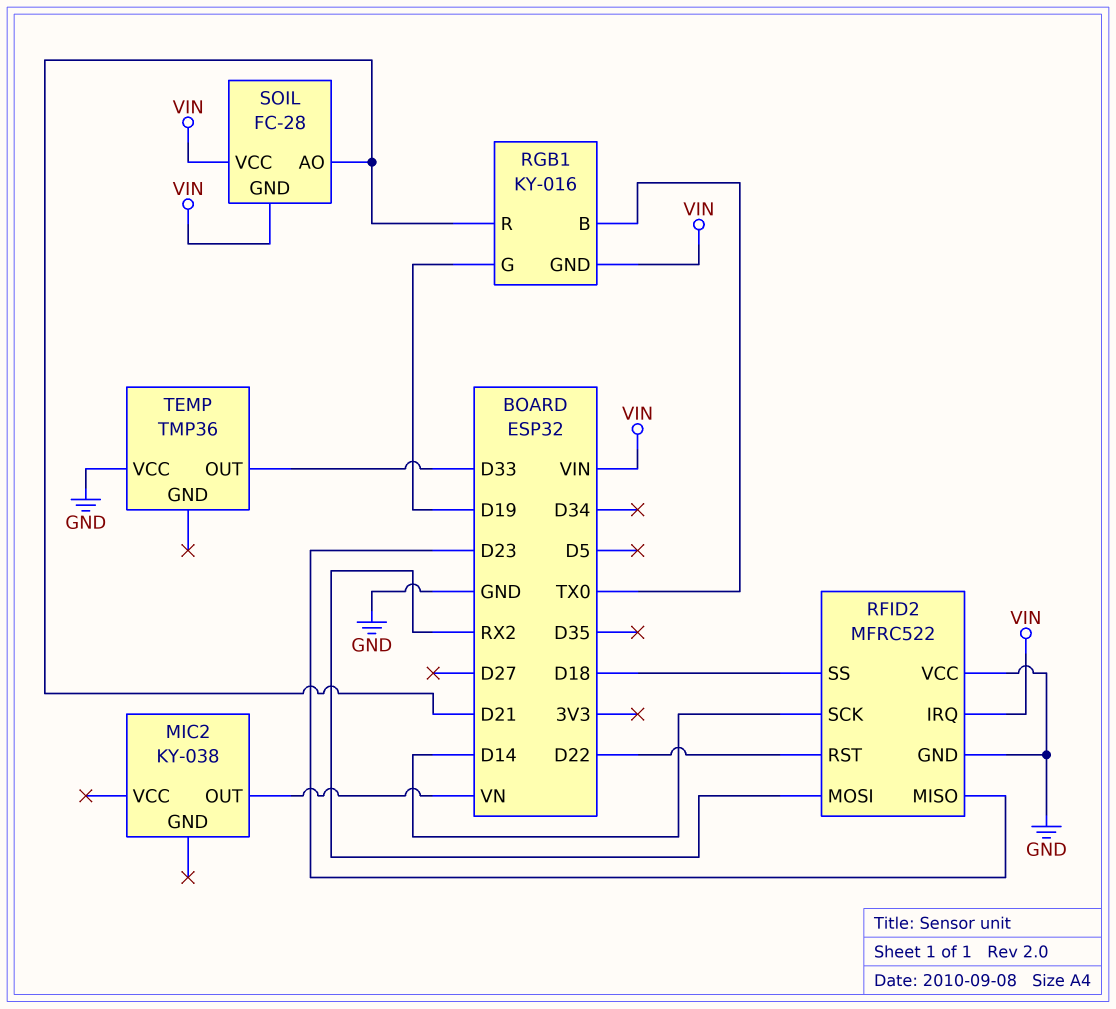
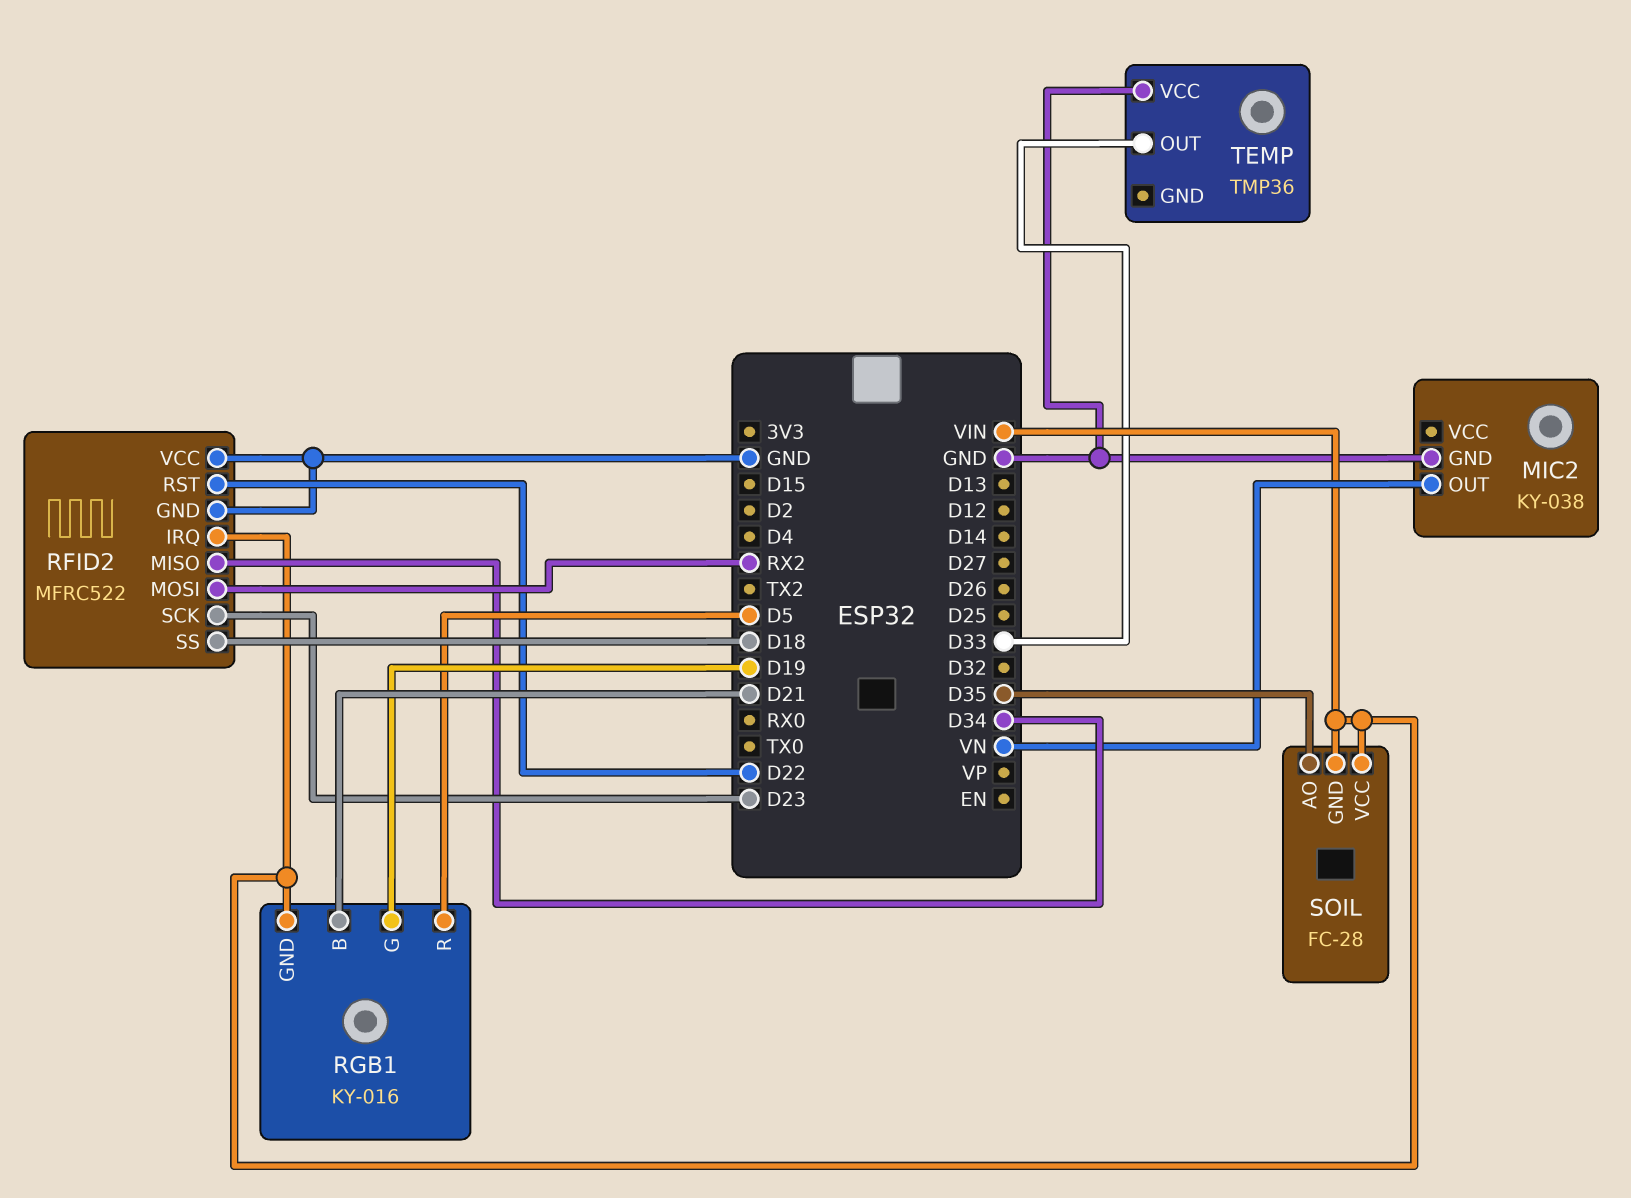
MIC2 pin GND: none -> GND
RFID2 pin MISO: D23 -> D34
RFID2 pin SCK: D14 -> D23
RGB1 pin B: TX0 -> D21
RGB1 pin R: D21 -> D5
SOIL pin AO: D21 -> D35

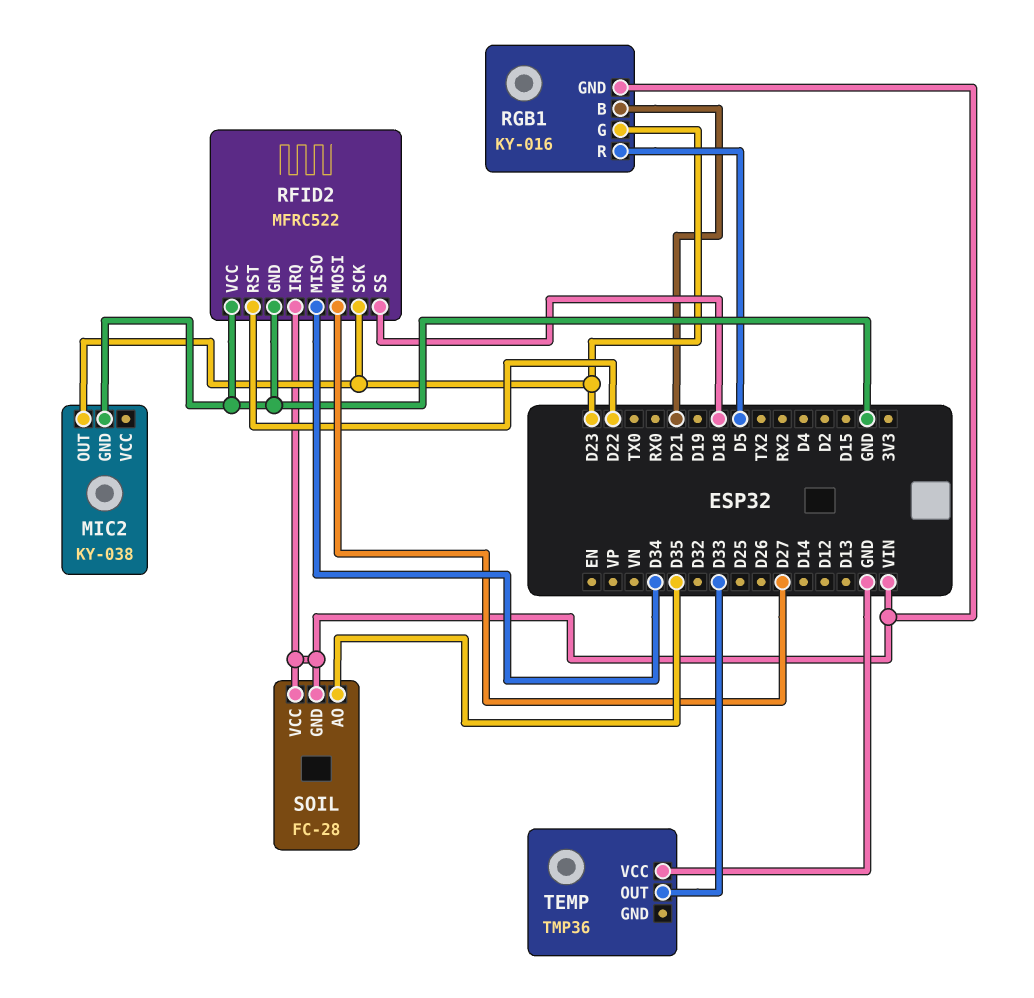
MIC2 pin OUT: VN -> D23
RFID2 pin MOSI: RX2 -> D27
RGB1 pin G: D19 -> D23

